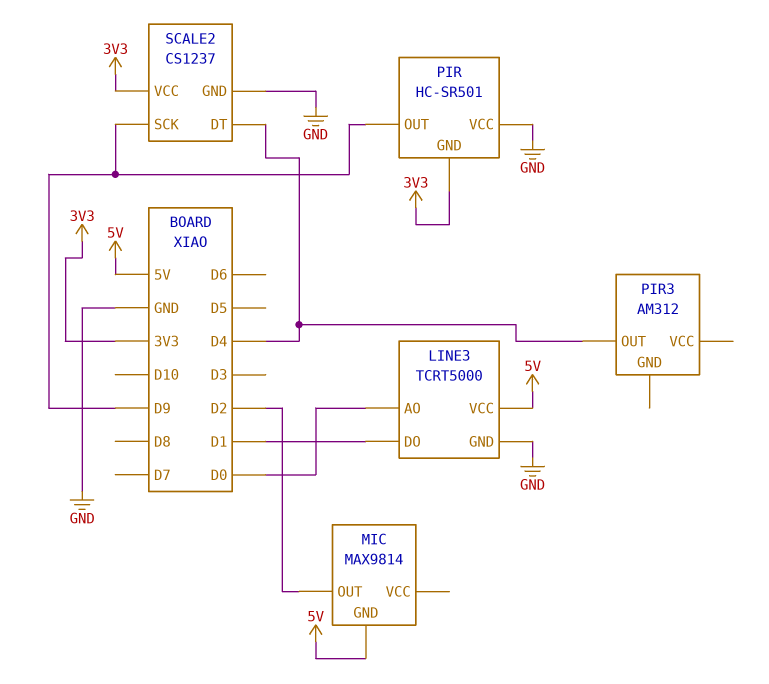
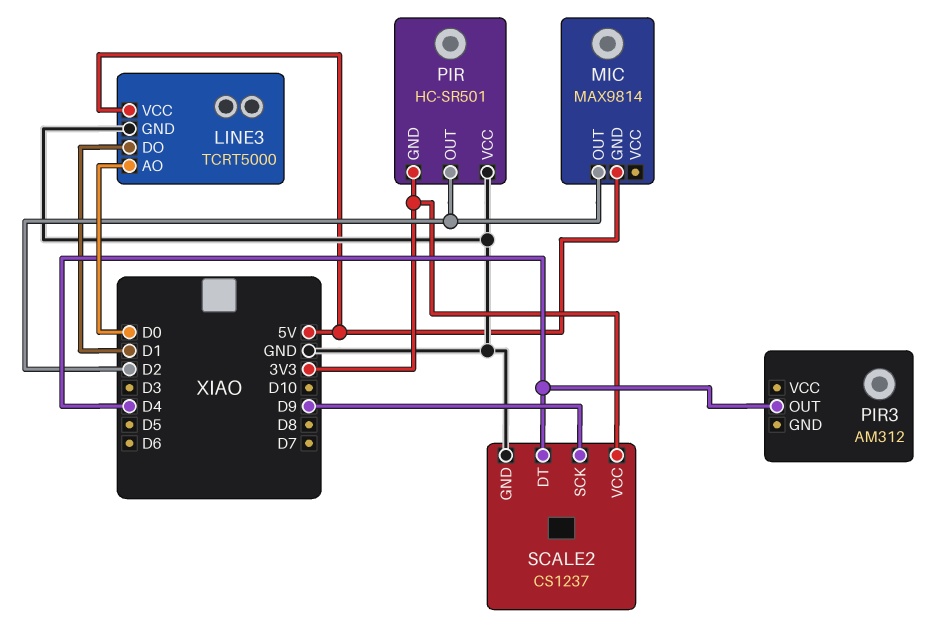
PIR pin OUT: D9 -> D2

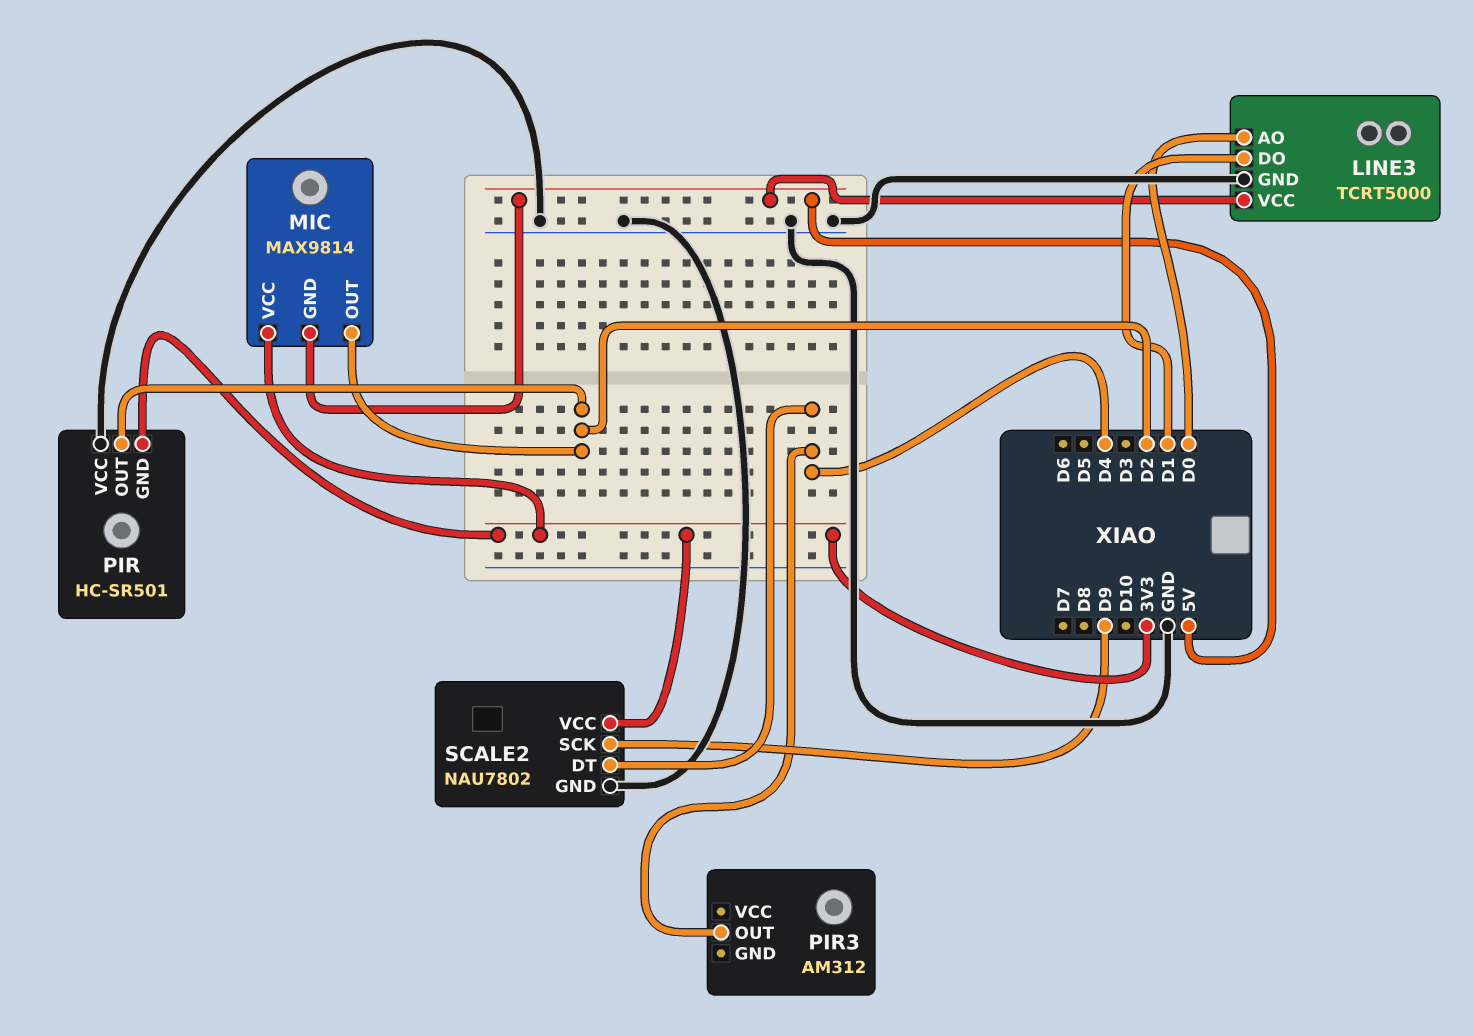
MIC pin VCC: none -> 3V3
SCALE2: CS1237 -> NAU7802

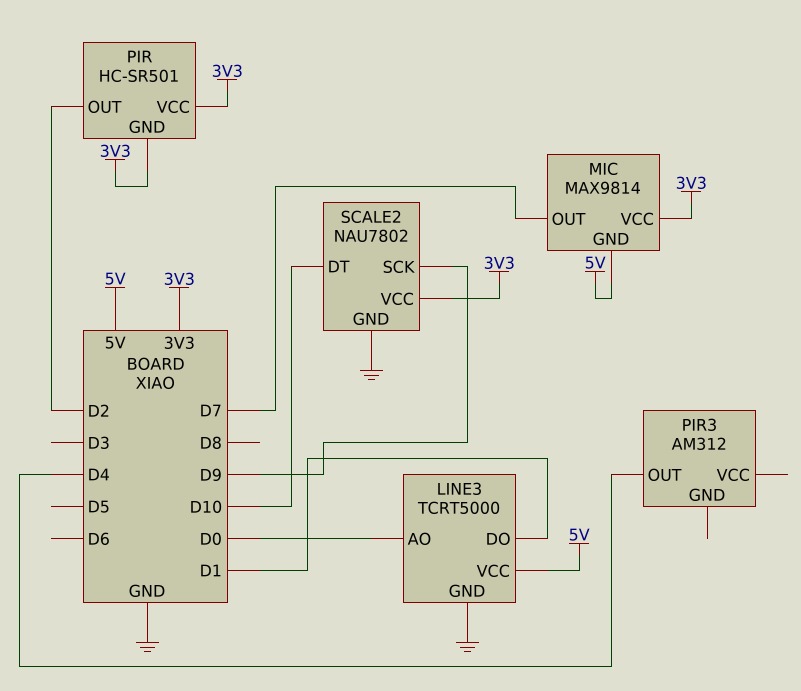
MIC pin OUT: D2 -> D7
PIR pin VCC: GND -> 3V3
SCALE2 pin DT: D4 -> D10

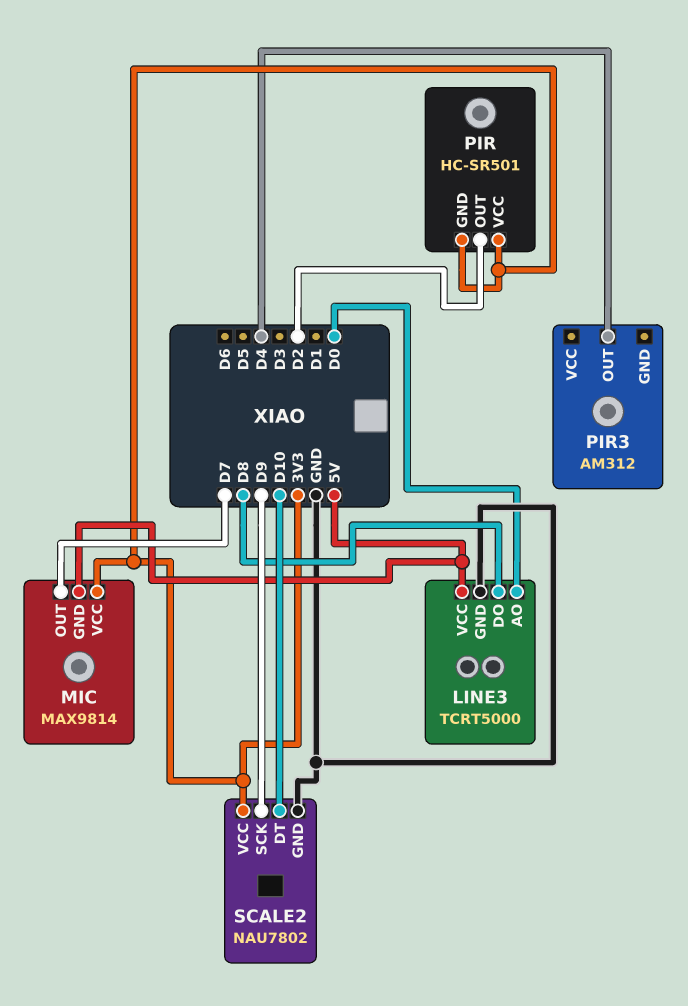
LINE3 pin DO: D1 -> D8

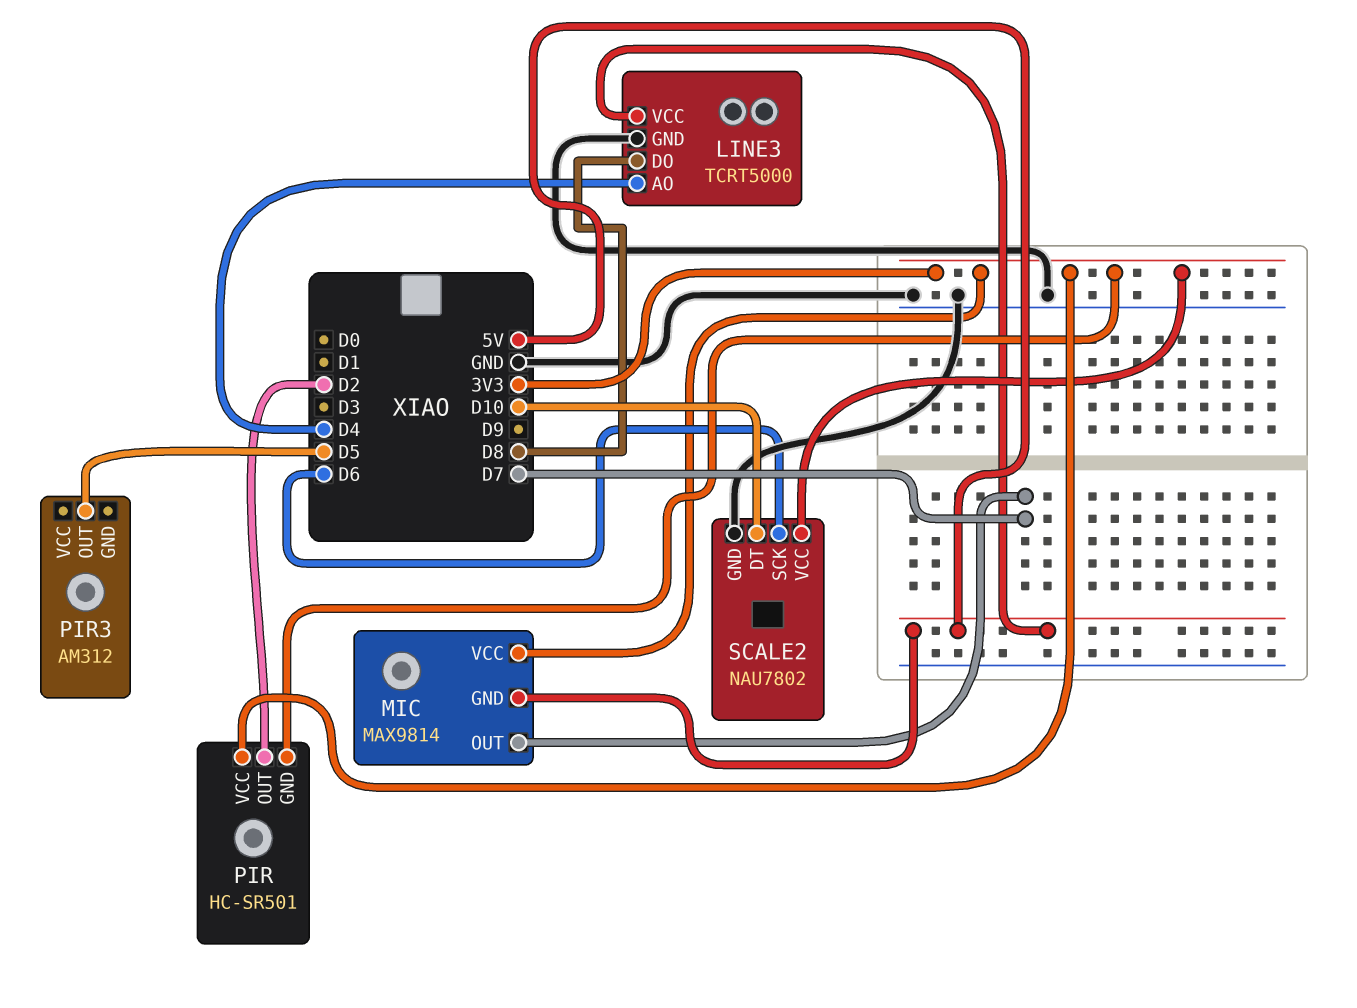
LINE3 pin AO: D0 -> D4
PIR3 pin OUT: D4 -> D5
SCALE2 pin SCK: D9 -> D6

